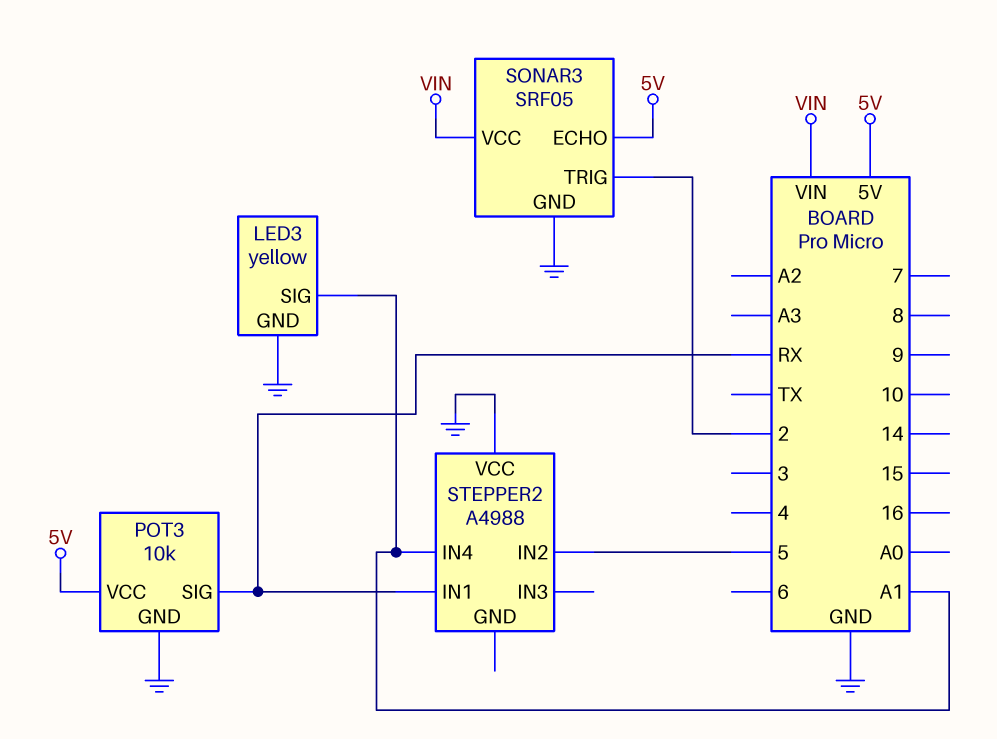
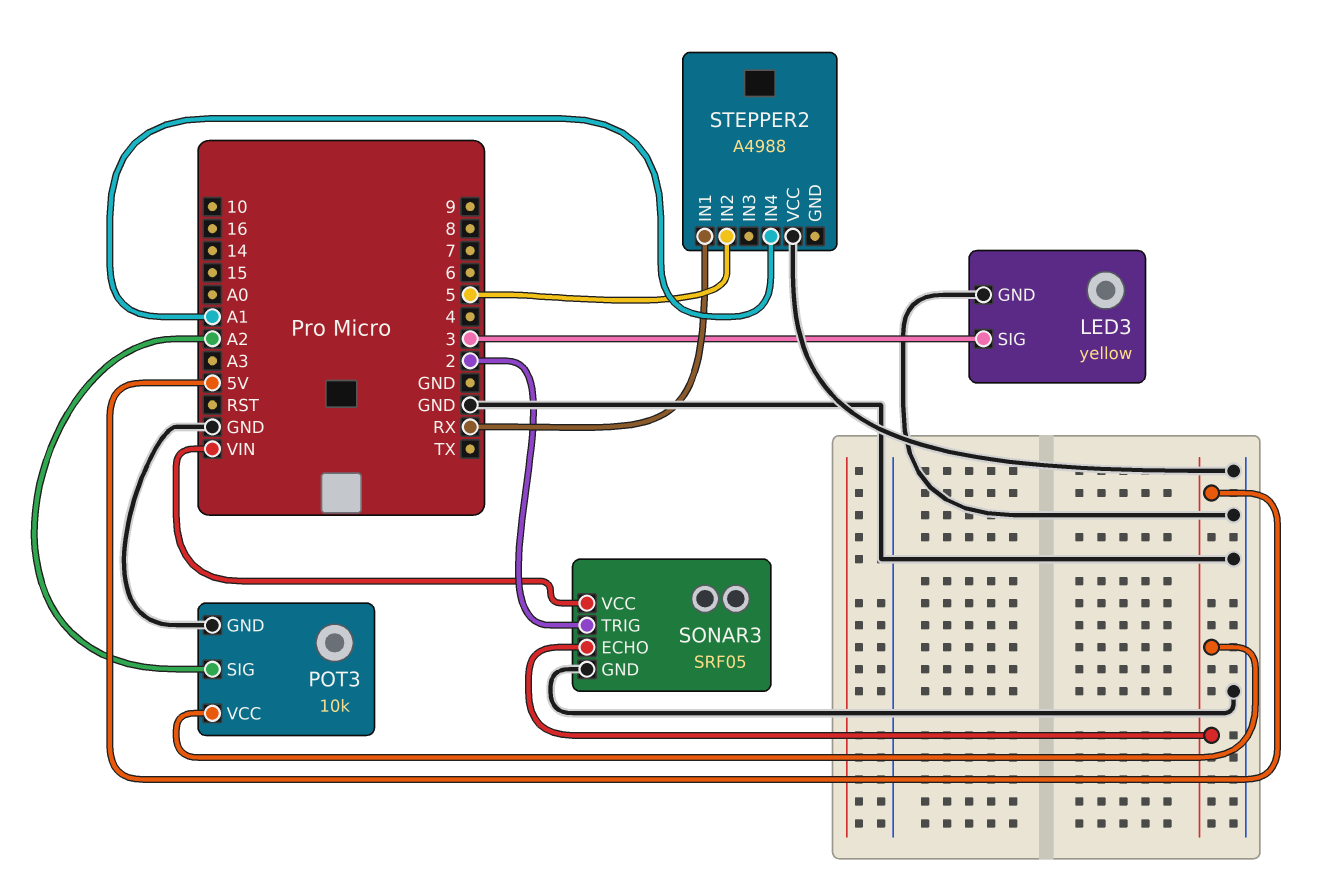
LED3 pin SIG: A1 -> 3
POT3 pin SIG: RX -> A2

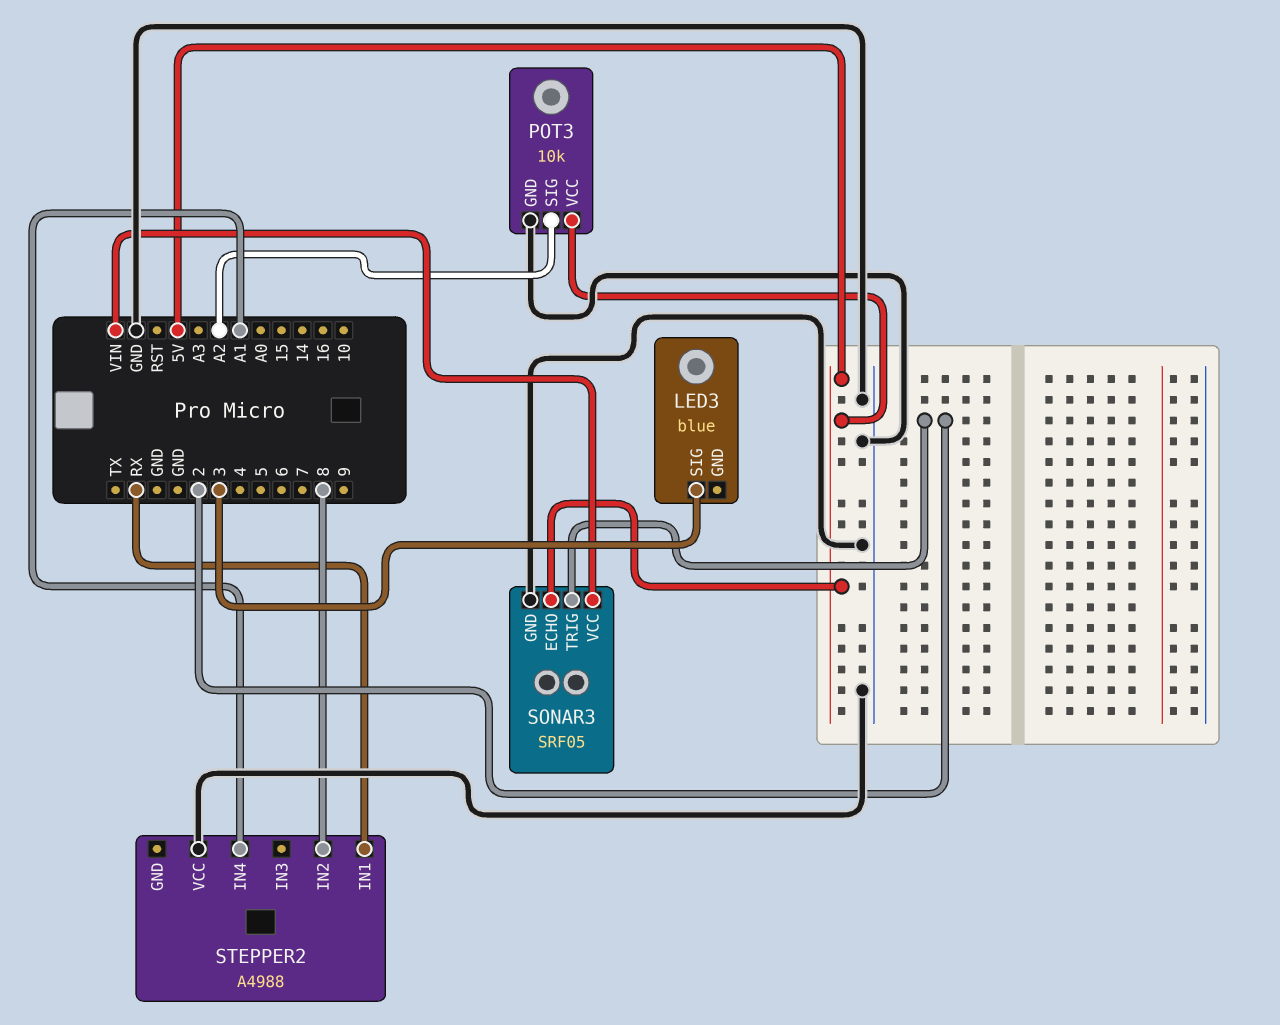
LED3: yellow -> blue
LED3 pin GND: GND -> none
STEPPER2 pin IN2: 5 -> 8

